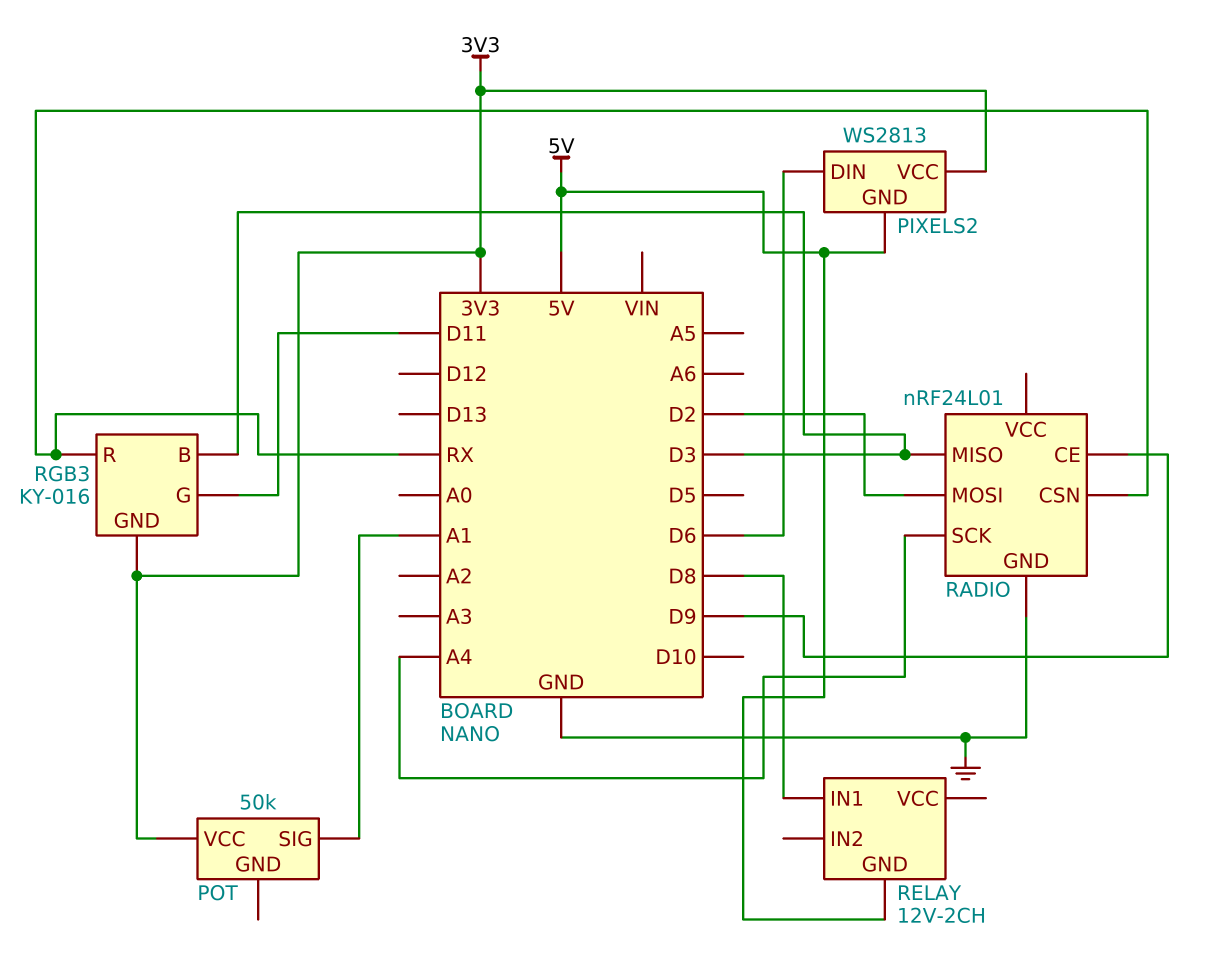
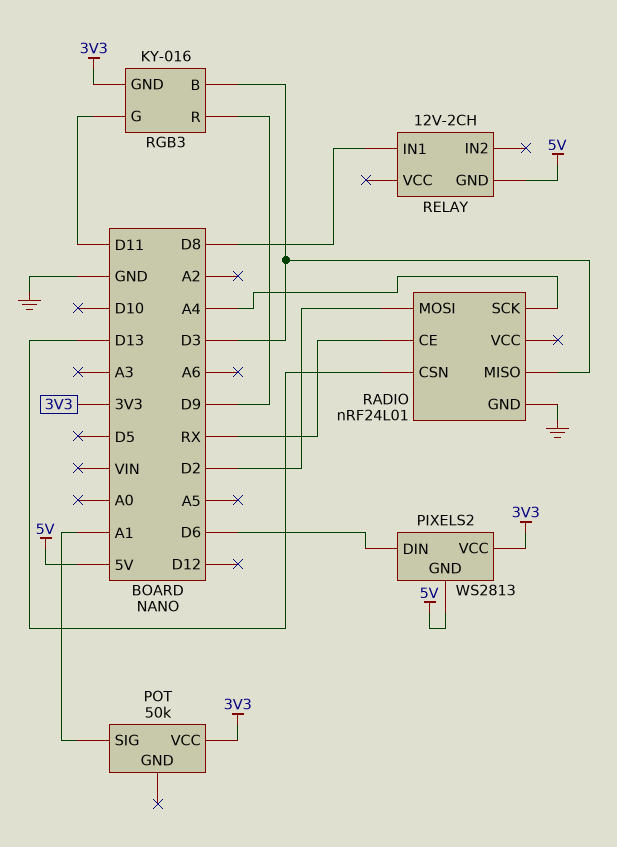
RADIO pin CE: D9 -> RX
RADIO pin CSN: RX -> D13
RGB3 pin R: RX -> D9

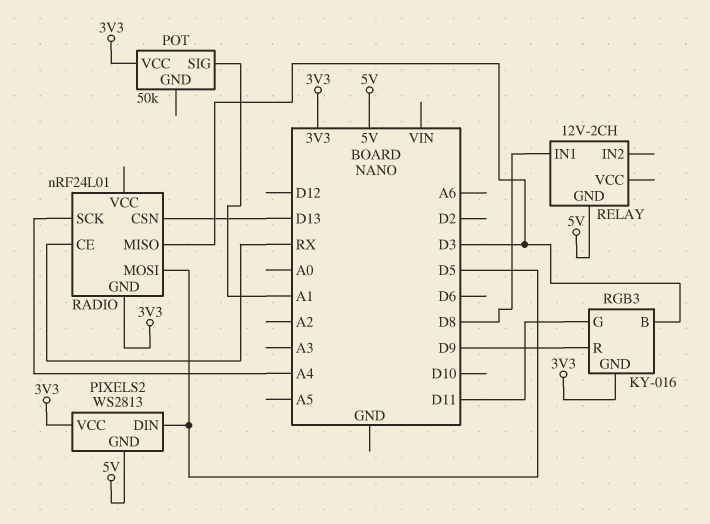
PIXELS2 pin DIN: D6 -> D5
RADIO pin GND: GND -> 3V3
RADIO pin MOSI: D2 -> D5

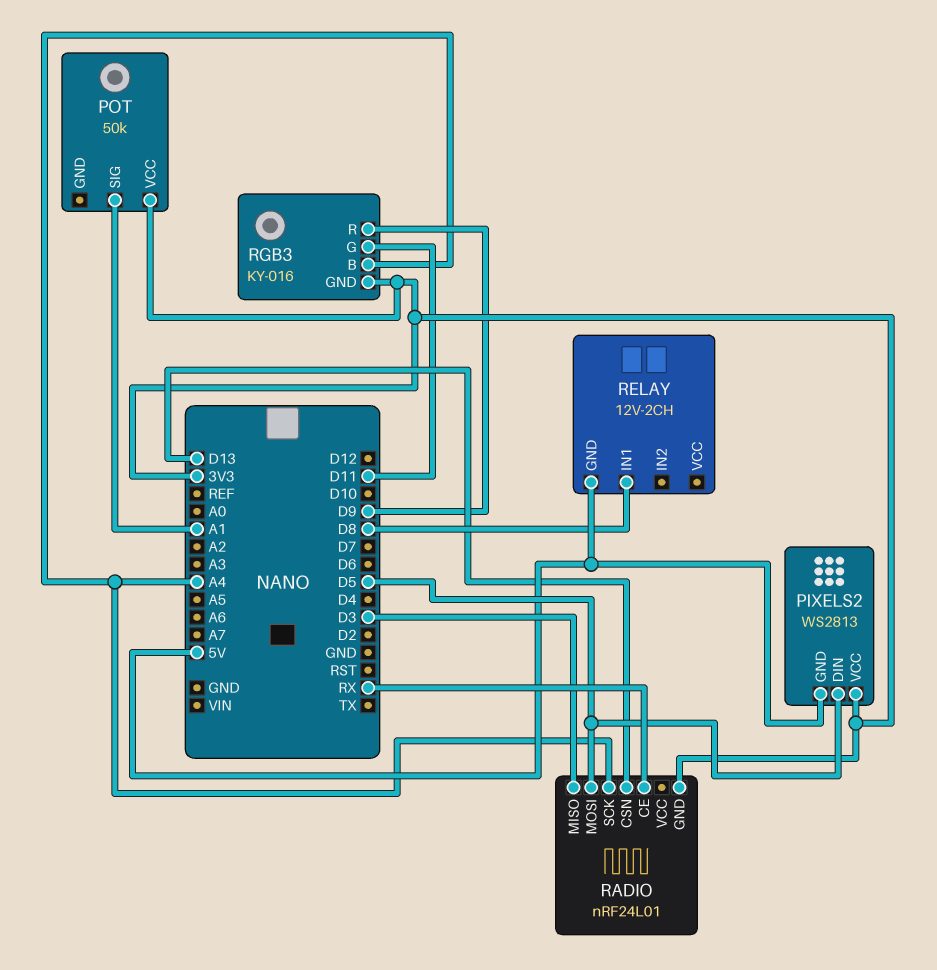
RGB3 pin B: D3 -> A4

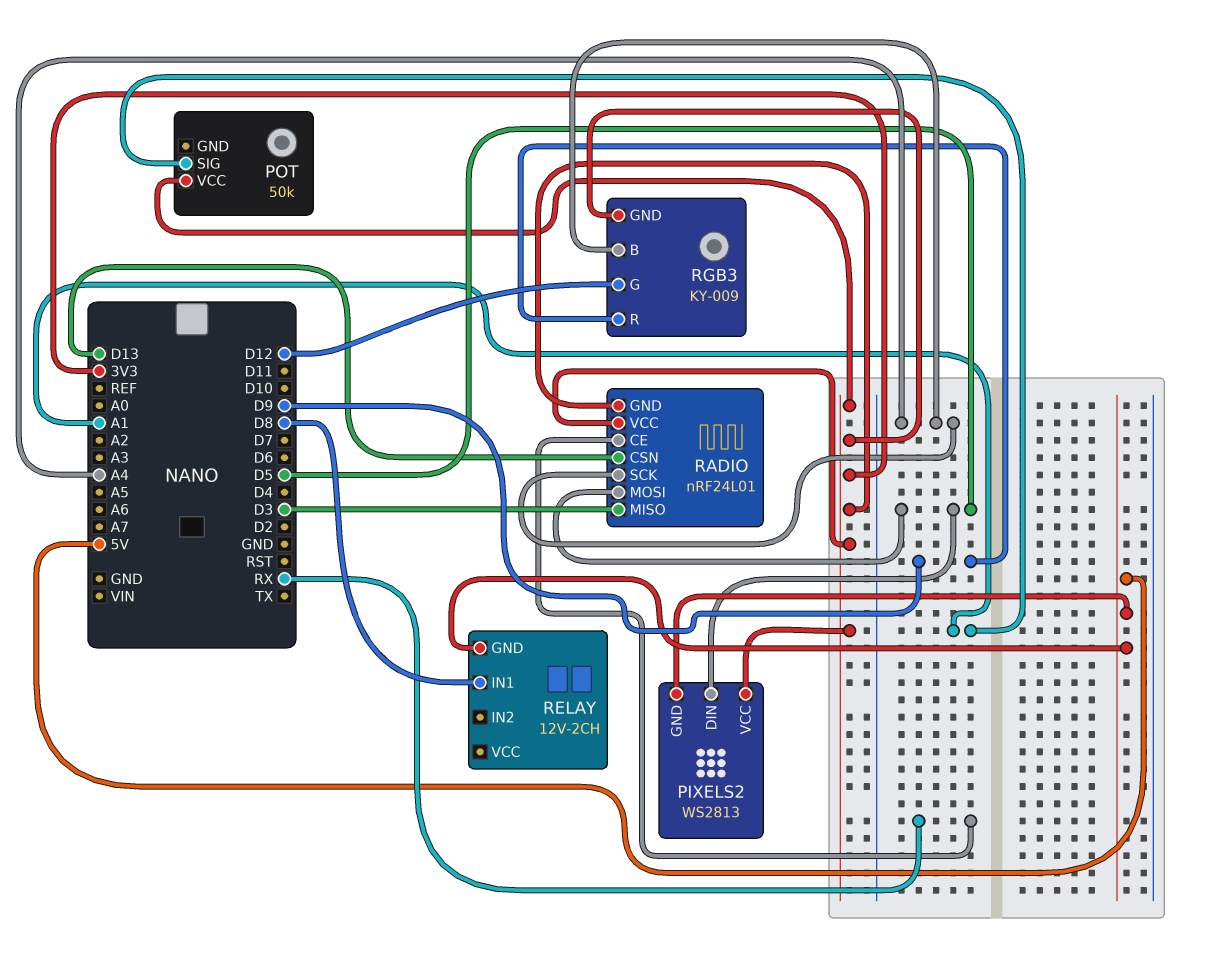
RADIO pin VCC: none -> 3V3
RGB3: KY-016 -> KY-009
RGB3 pin G: D11 -> D12

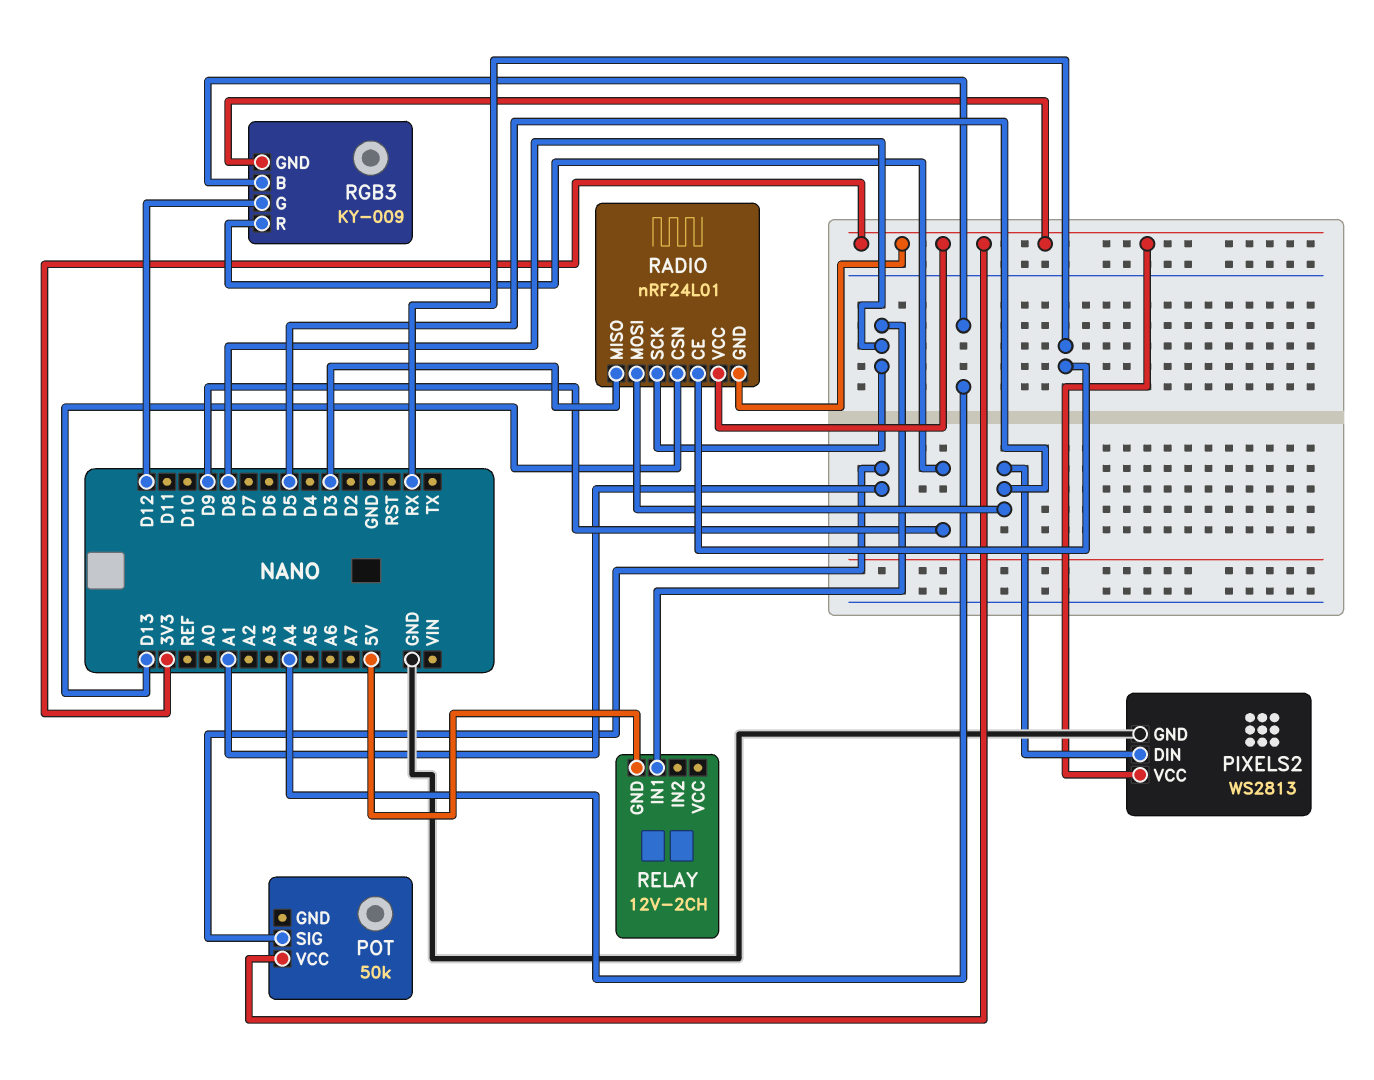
PIXELS2 pin GND: 5V -> GND
RADIO pin SCK: A4 -> D8

